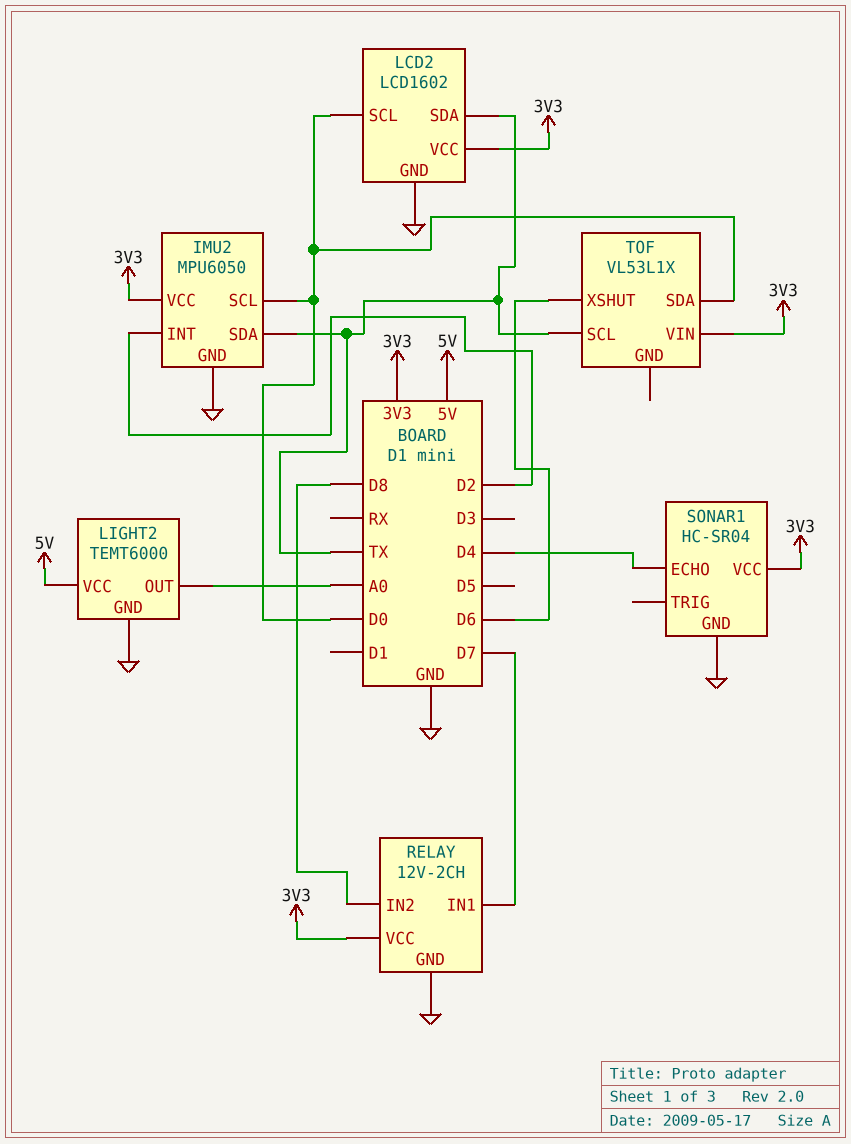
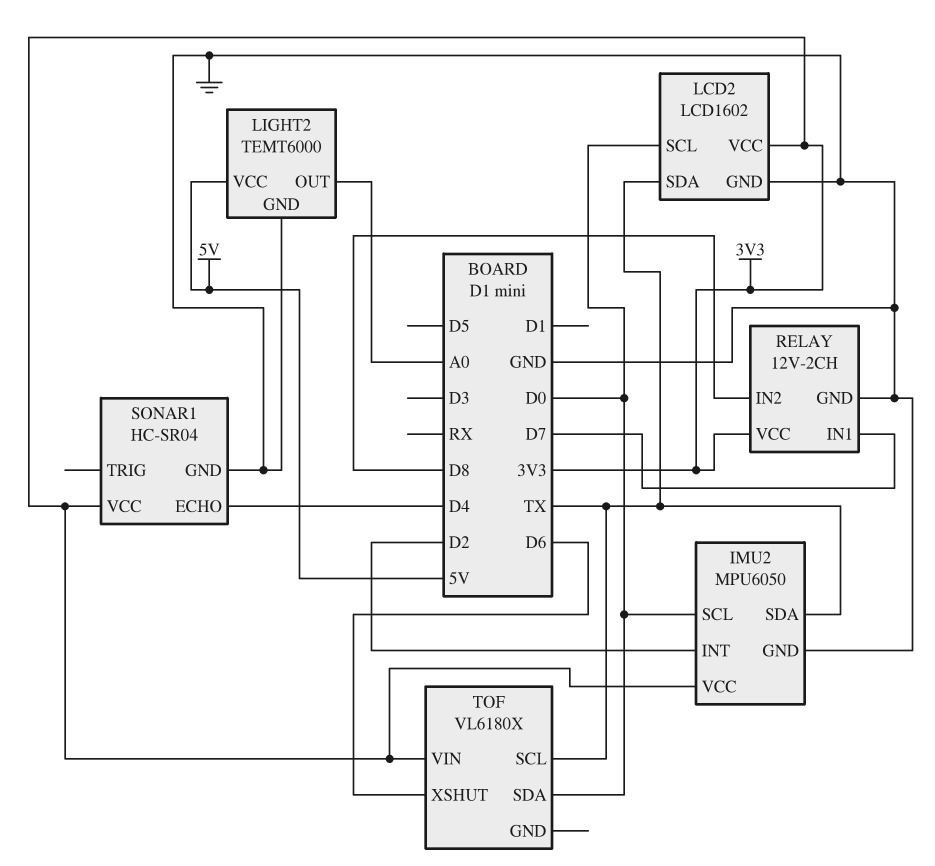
TOF: VL53L1X -> VL6180X

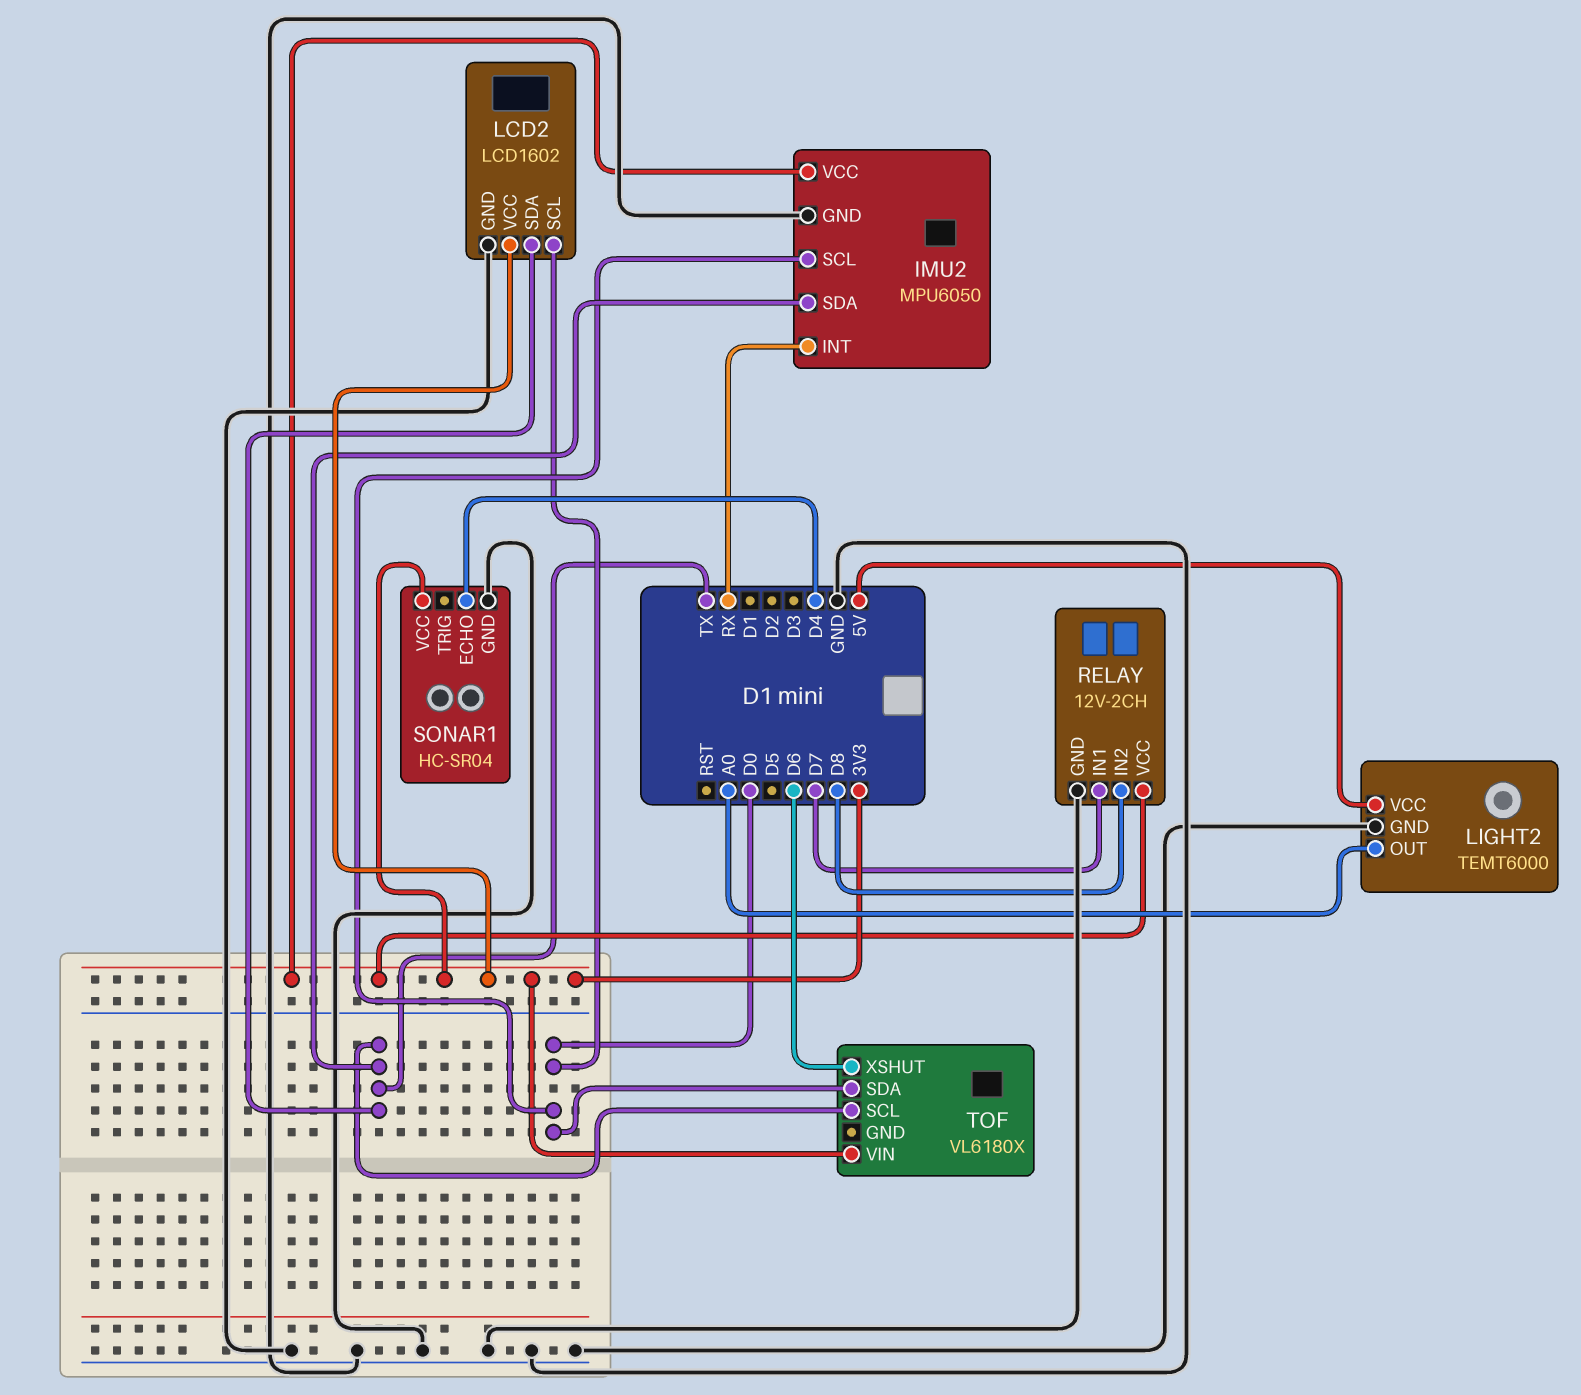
IMU2 pin INT: D2 -> RX

